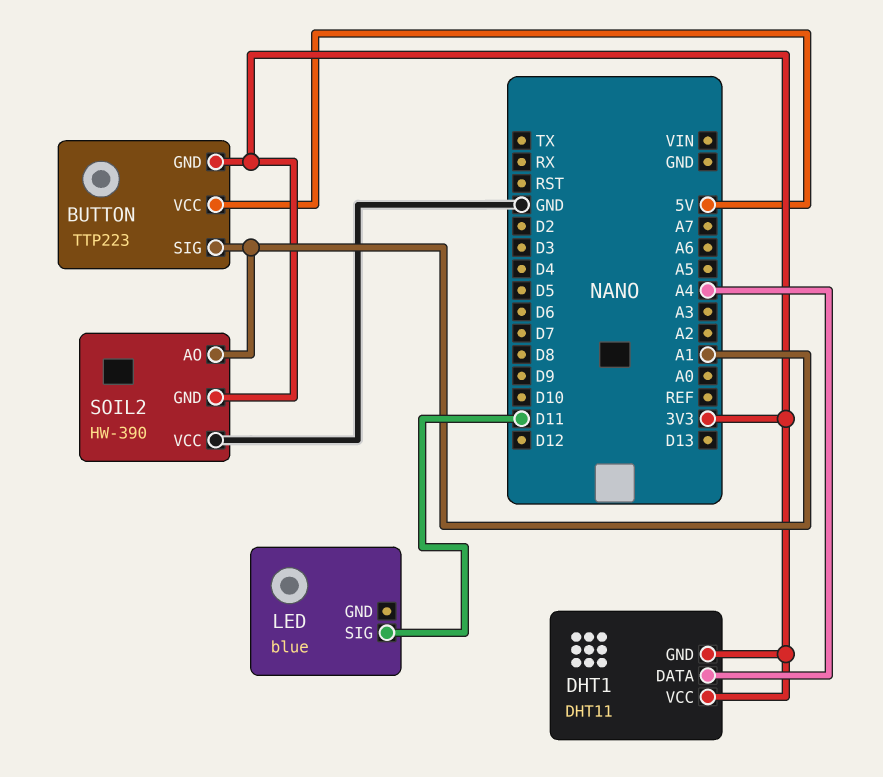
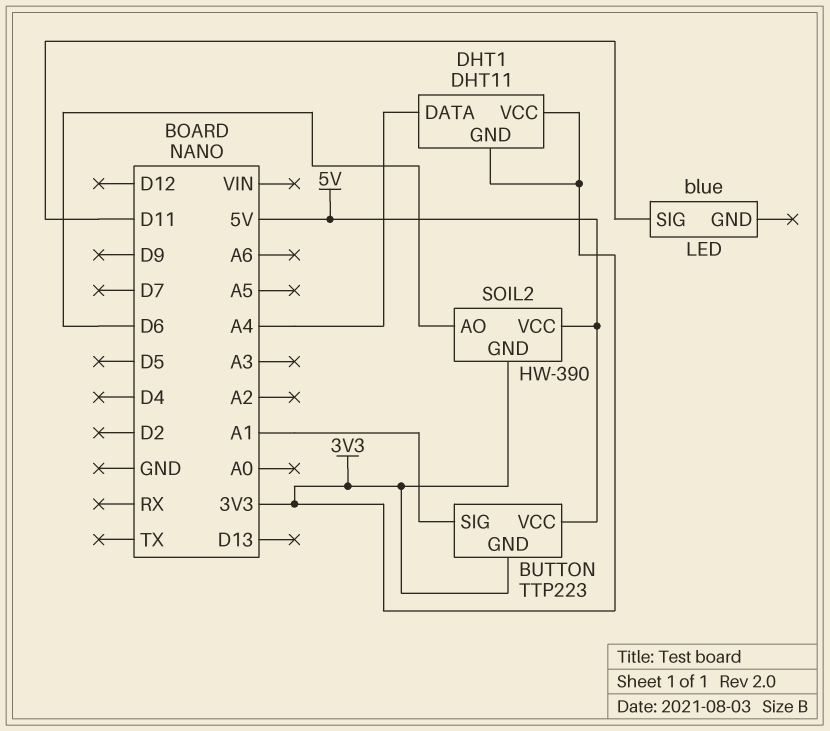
SOIL2 pin AO: A1 -> D6
SOIL2 pin VCC: GND -> 5V

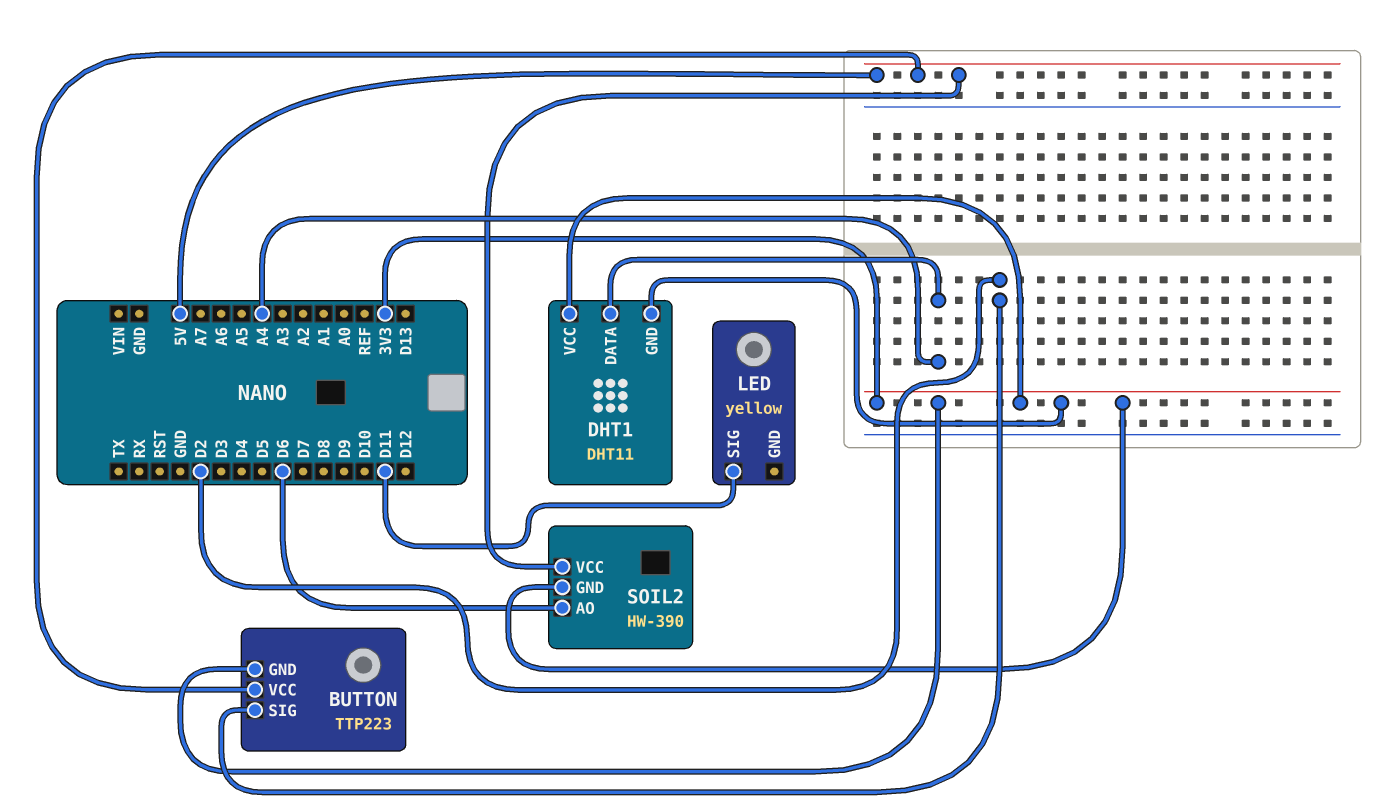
BUTTON pin SIG: A1 -> D2
LED: blue -> yellow

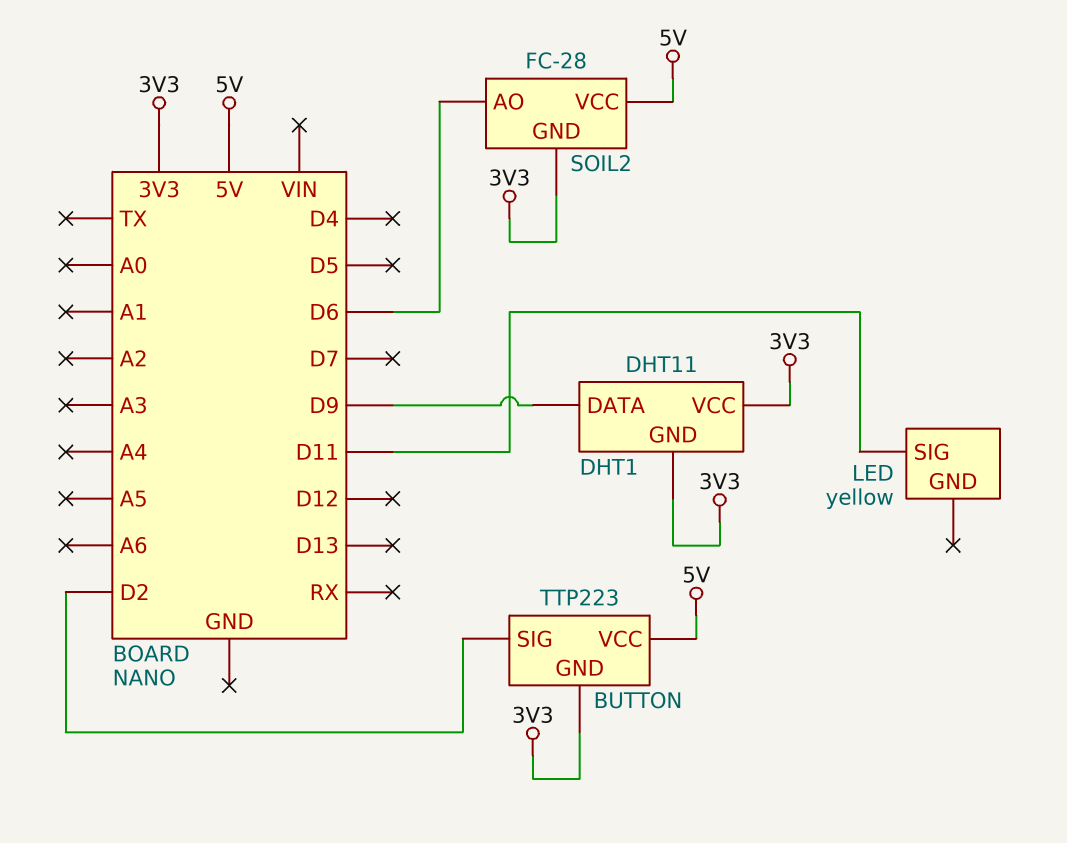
DHT1 pin DATA: A4 -> D9
SOIL2: HW-390 -> FC-28

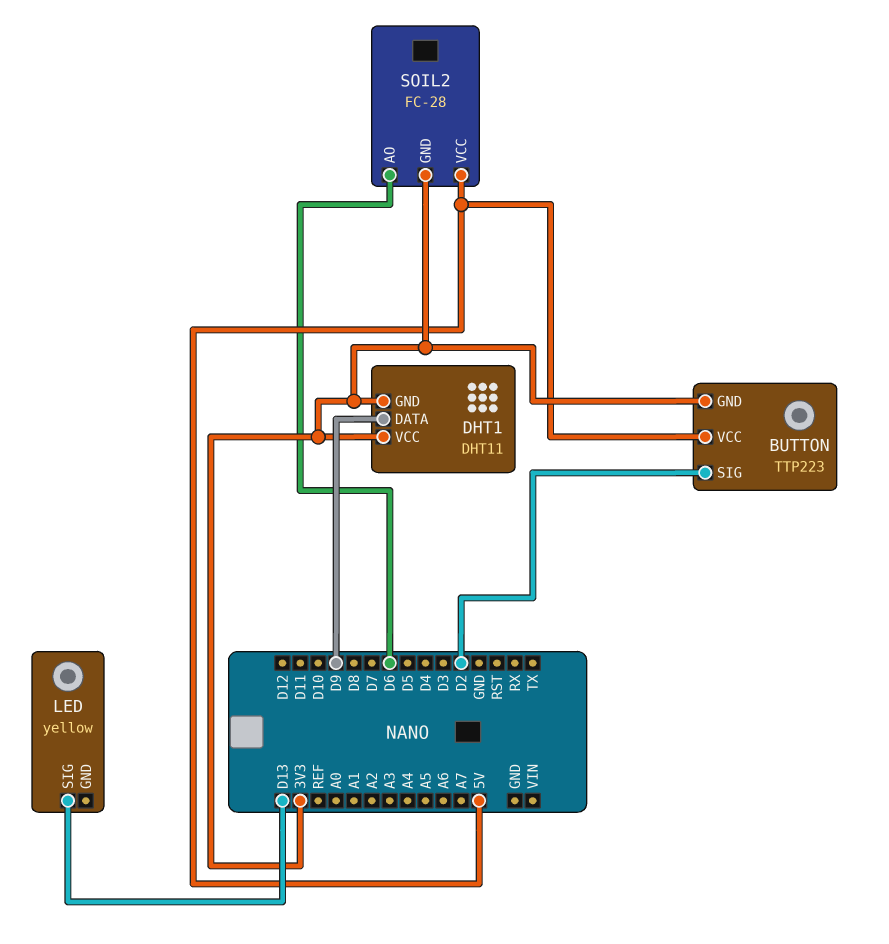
LED pin SIG: D11 -> D13

